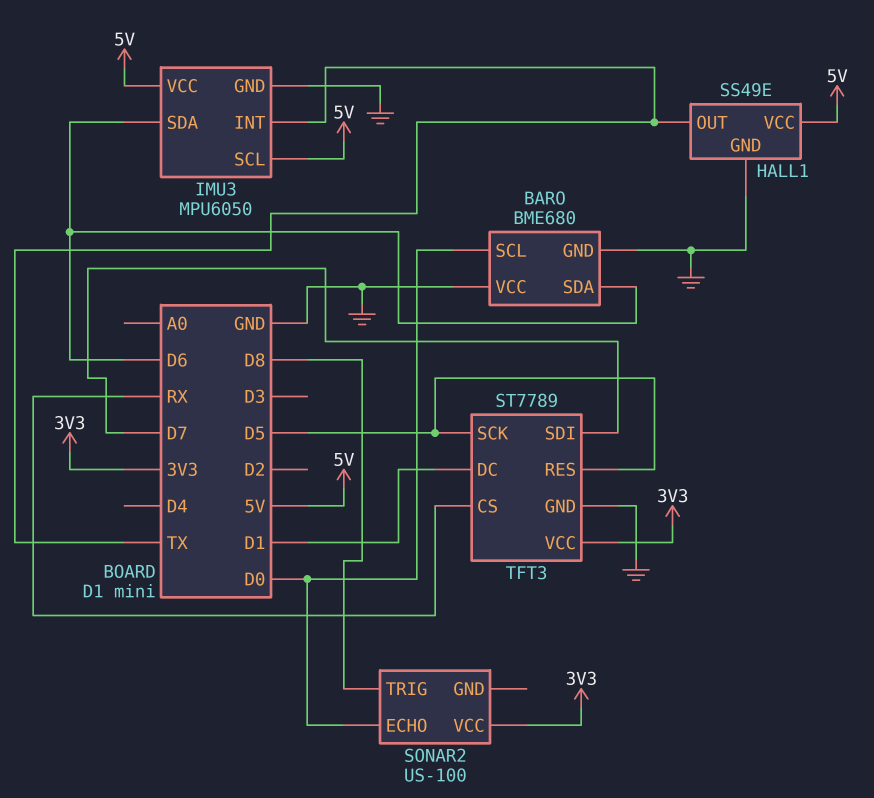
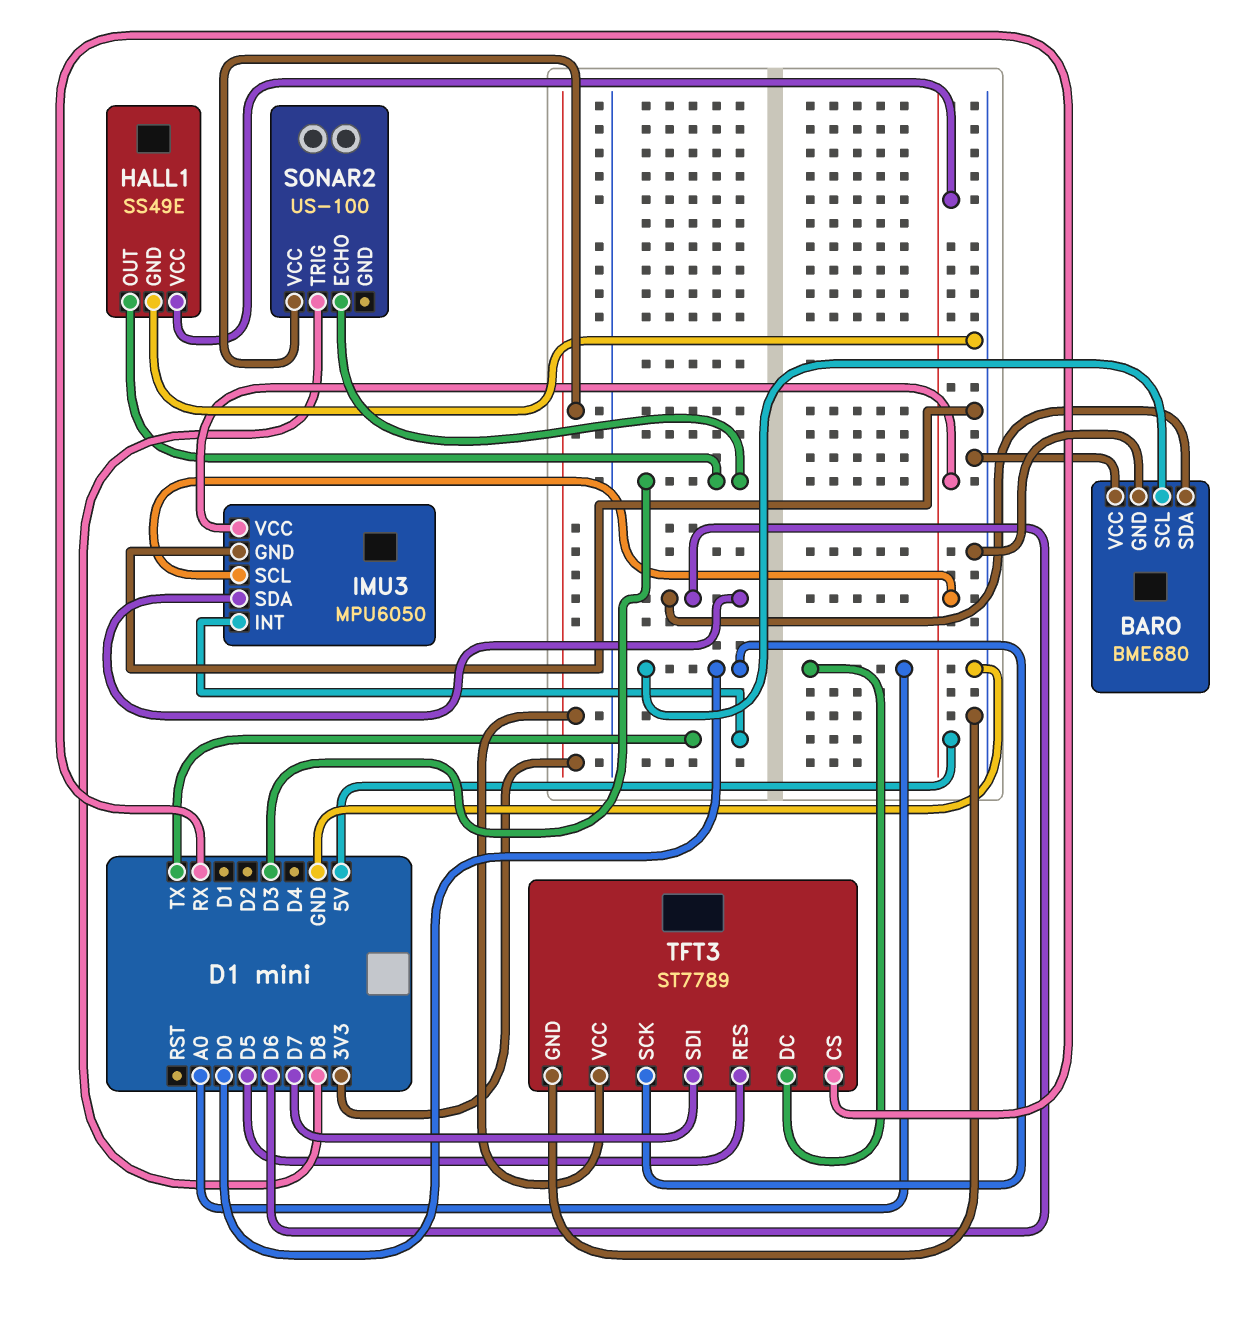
HALL1 pin OUT: TX -> D3
SONAR2 pin ECHO: D0 -> D3
TFT3 pin DC: D1 -> A0
TFT3 pin SCK: D5 -> D0

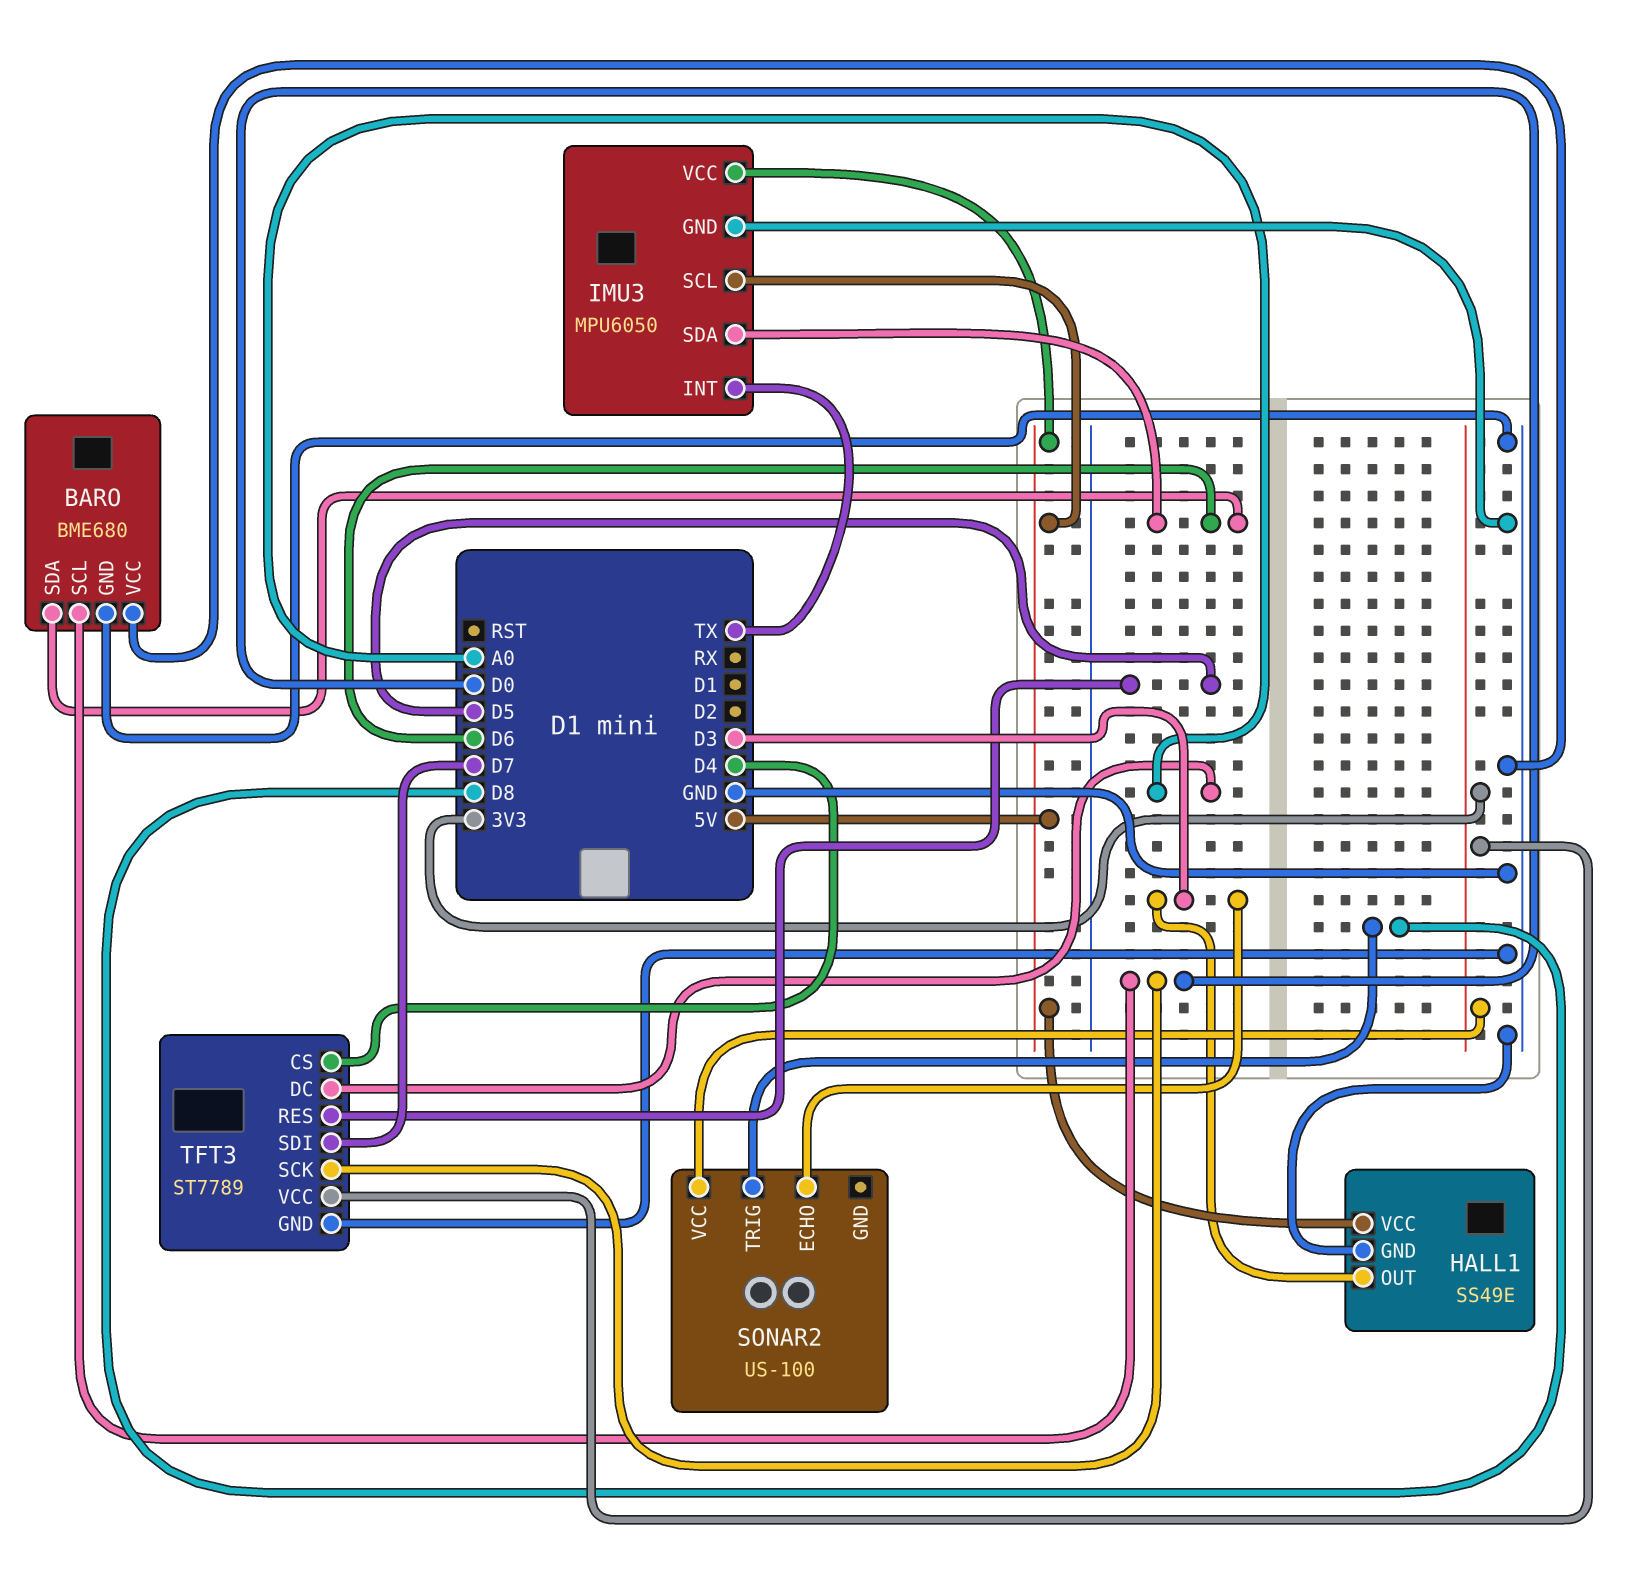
TFT3 pin CS: RX -> D4

